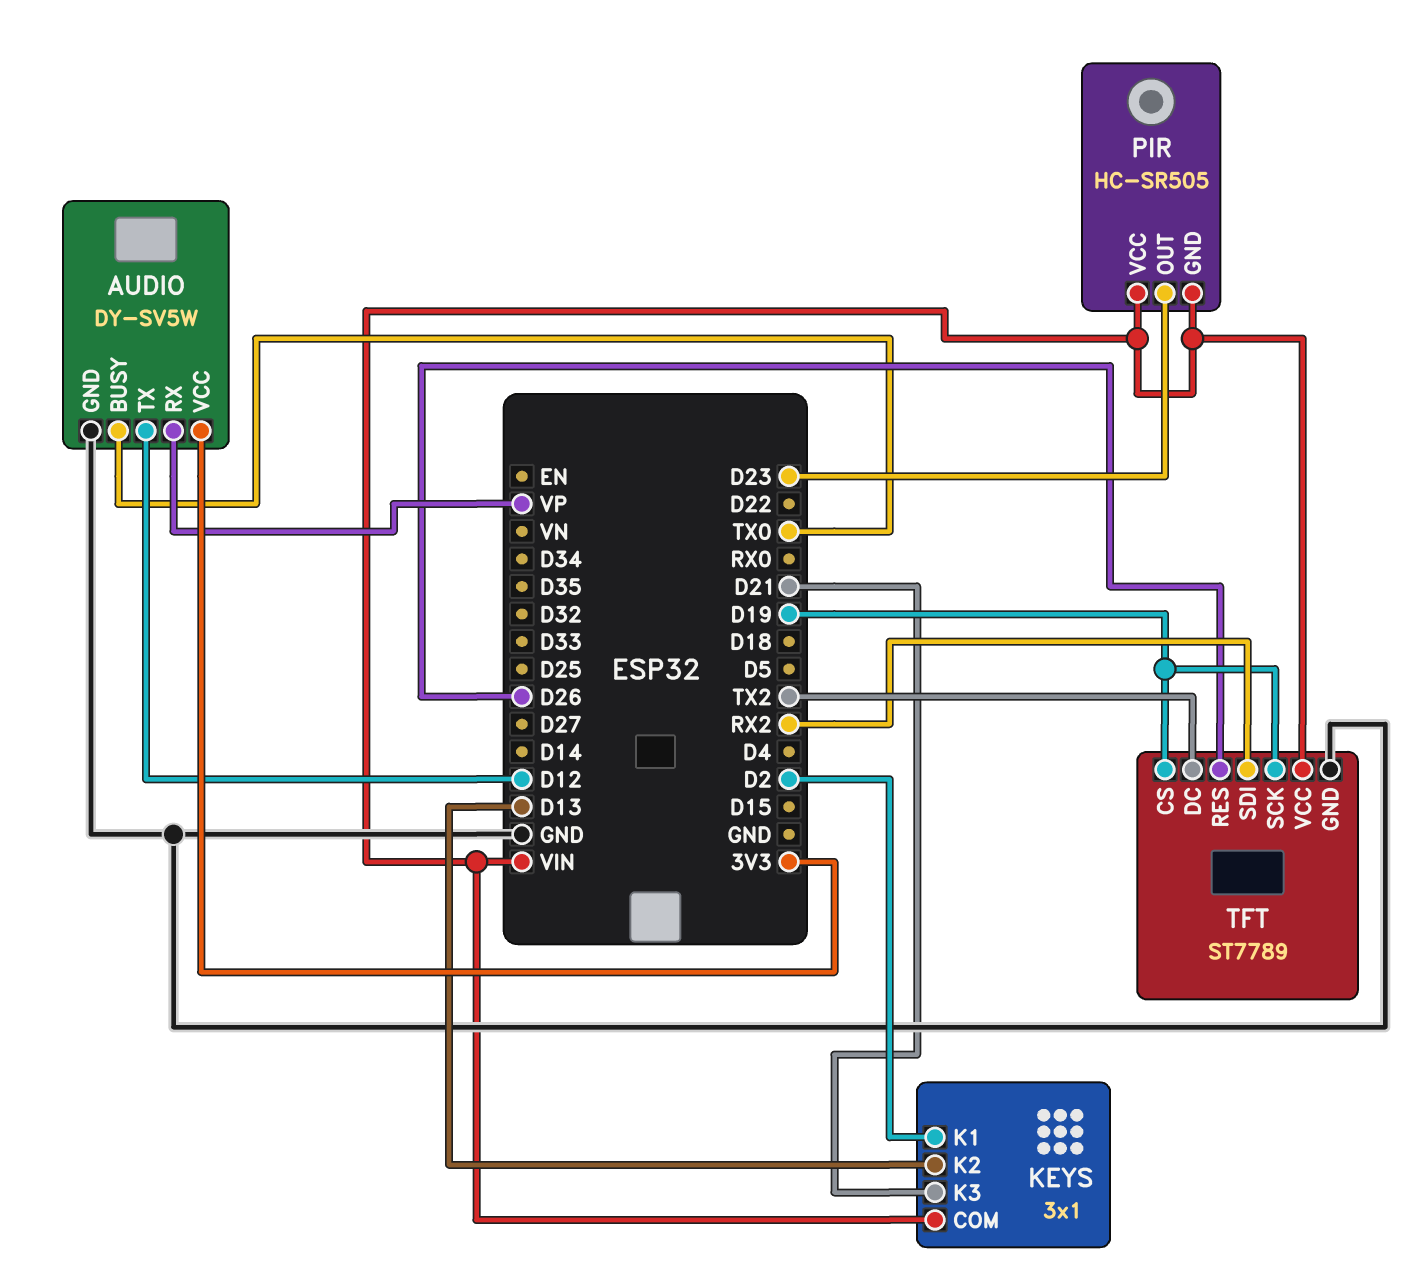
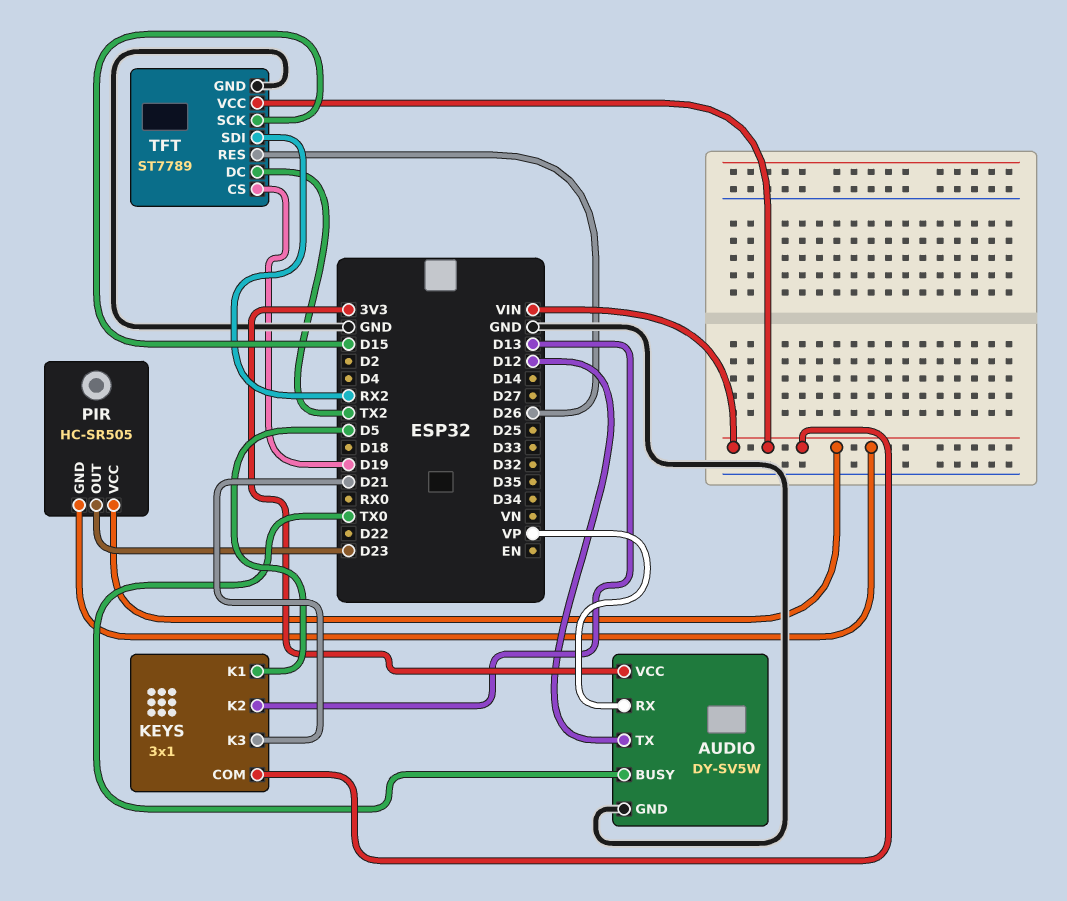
KEYS pin K1: D2 -> D5
TFT pin SCK: D19 -> D15

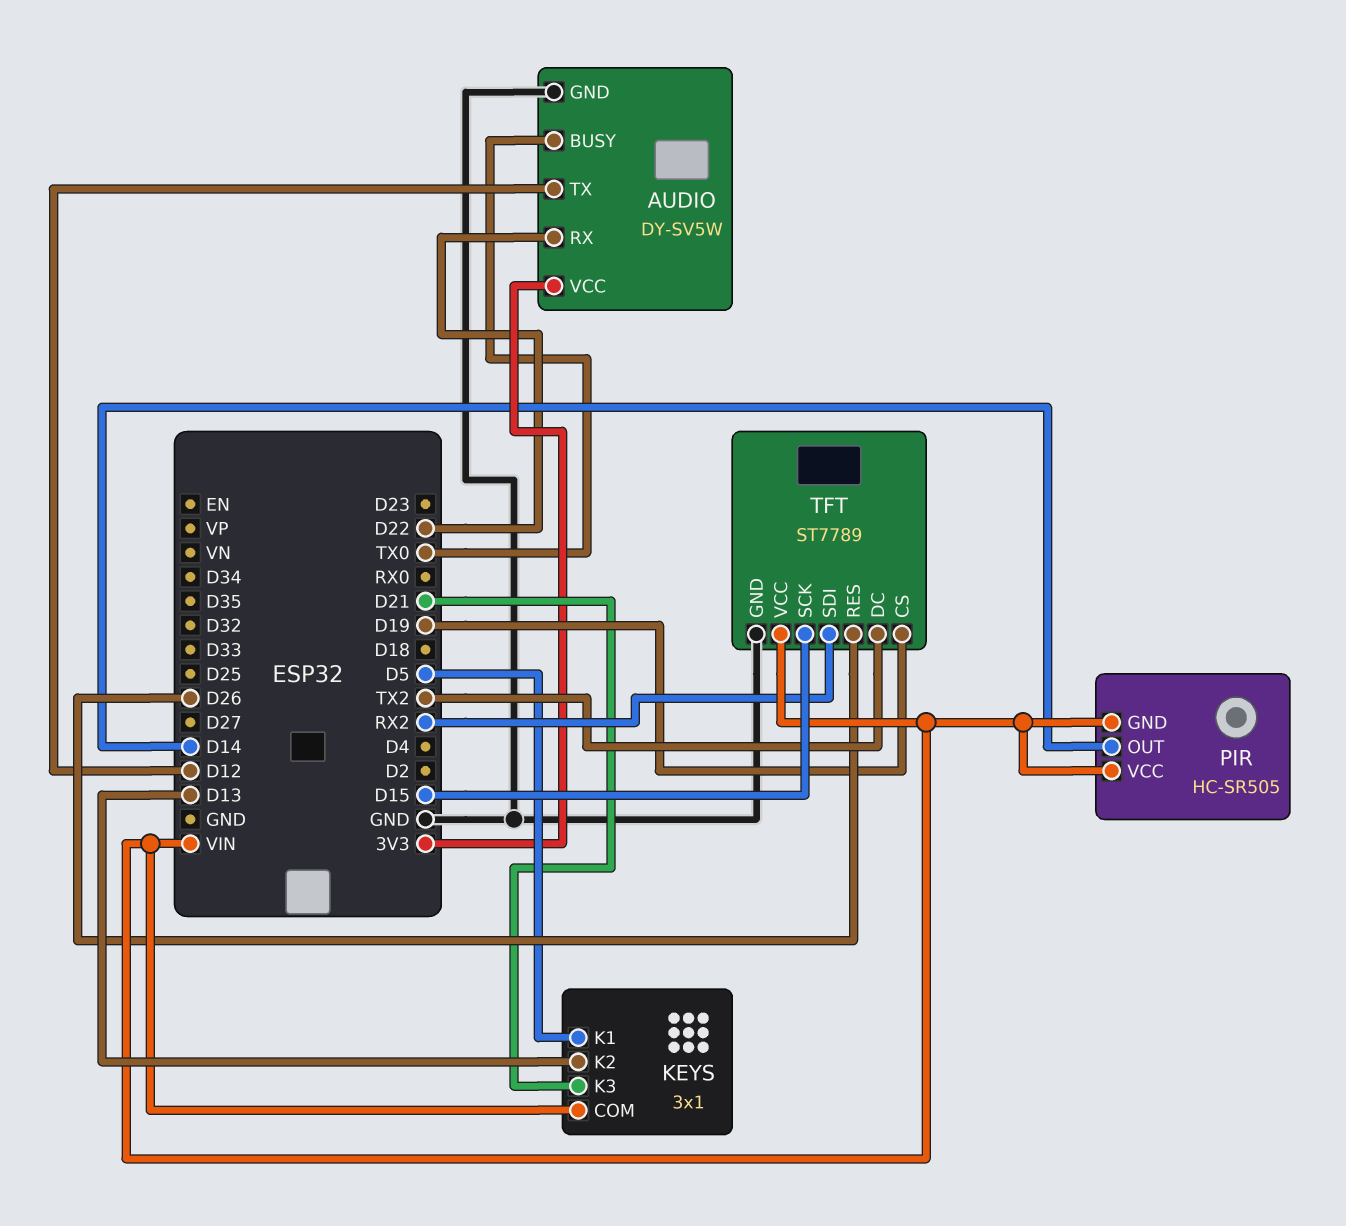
AUDIO pin RX: VP -> D22
PIR pin OUT: D23 -> D14

